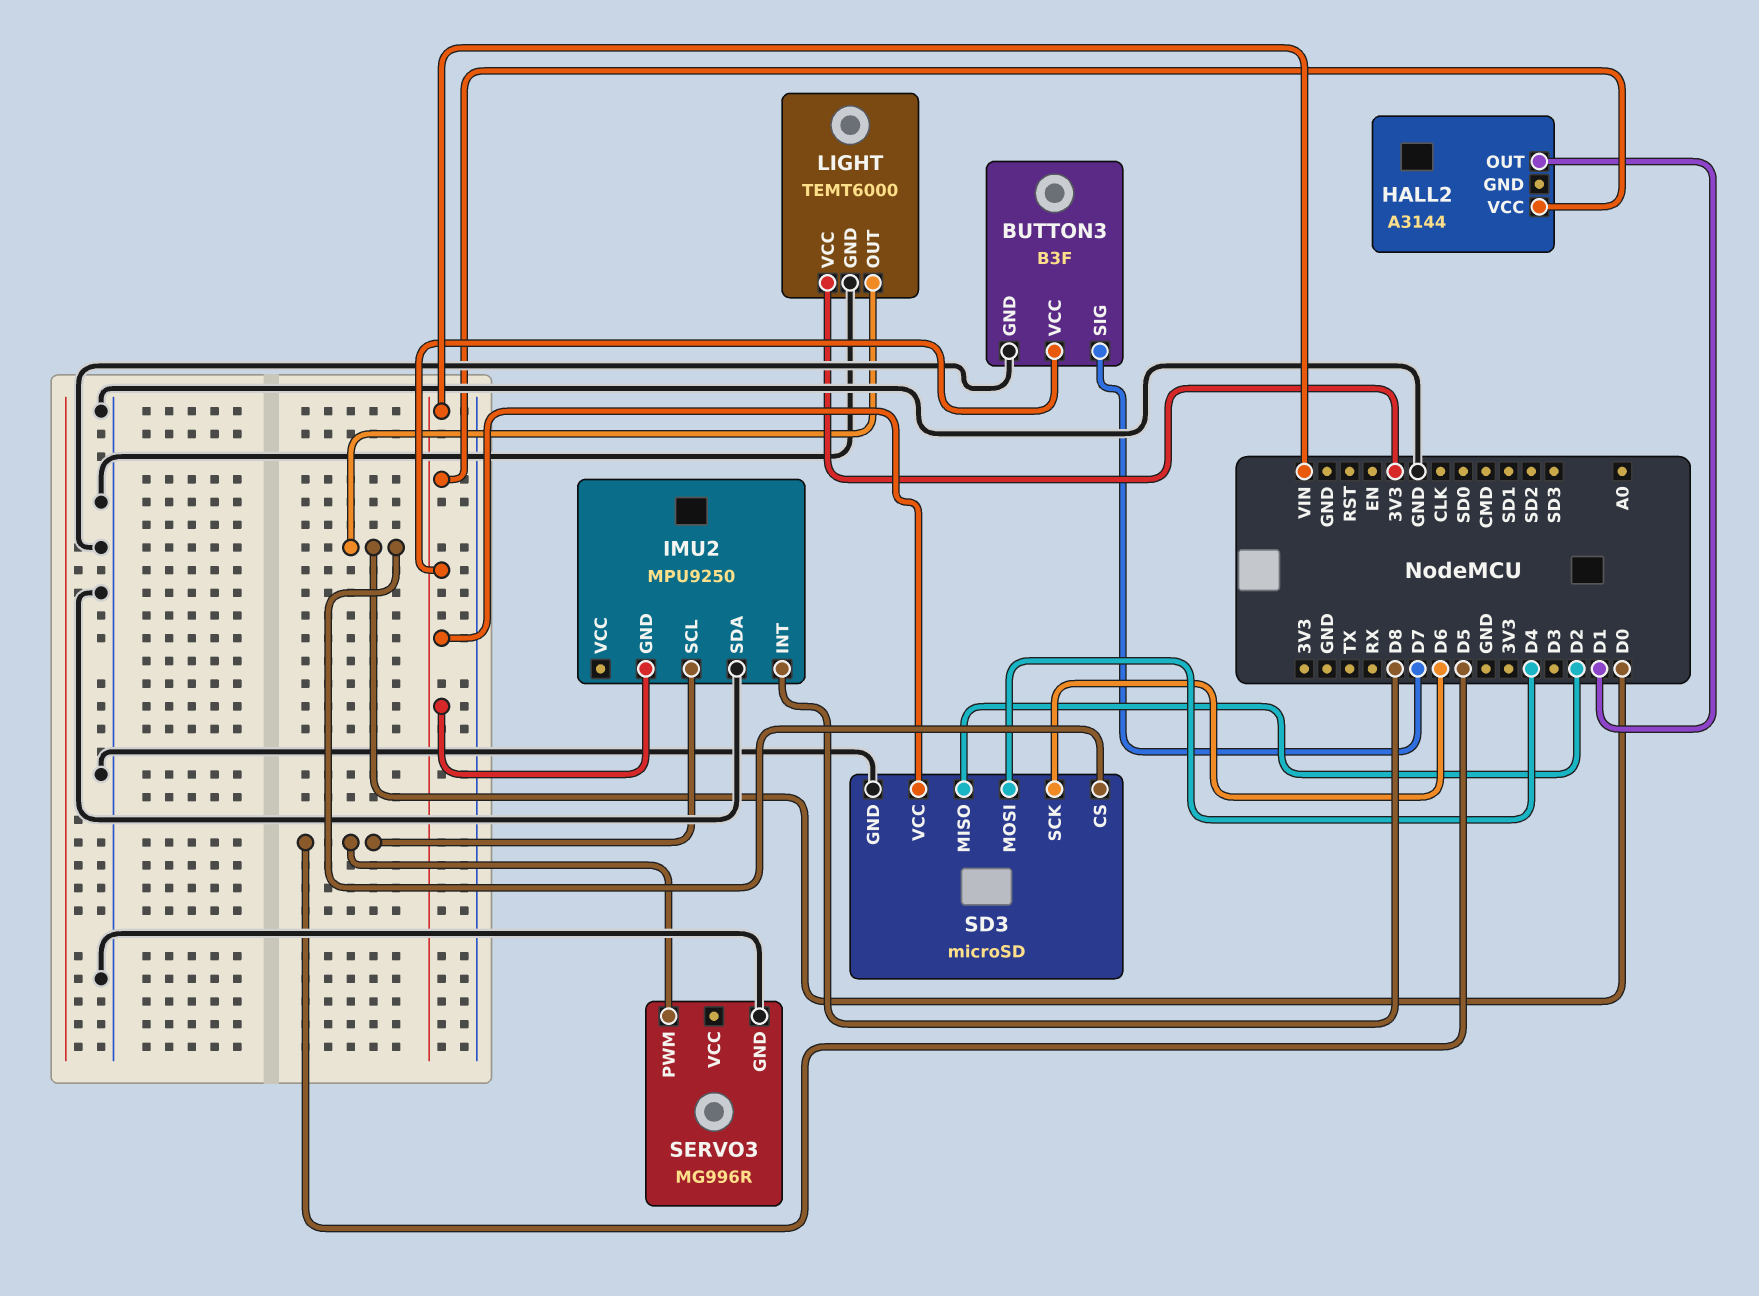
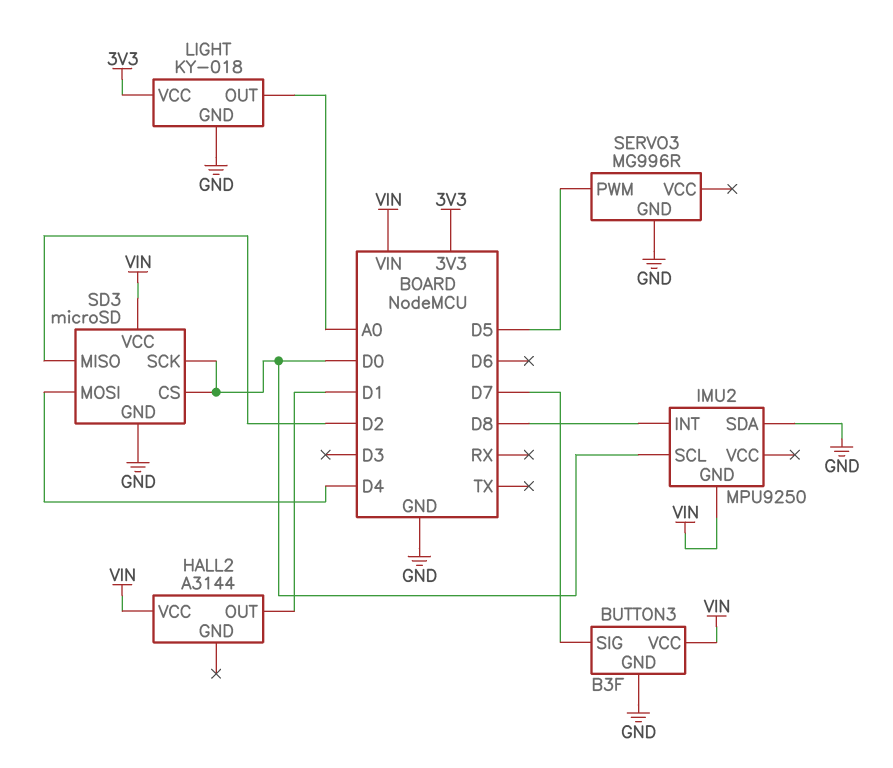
IMU2 pin SCL: D5 -> D0
LIGHT: TEMT6000 -> KY-018
LIGHT pin OUT: D0 -> A0
SD3 pin SCK: D6 -> D0

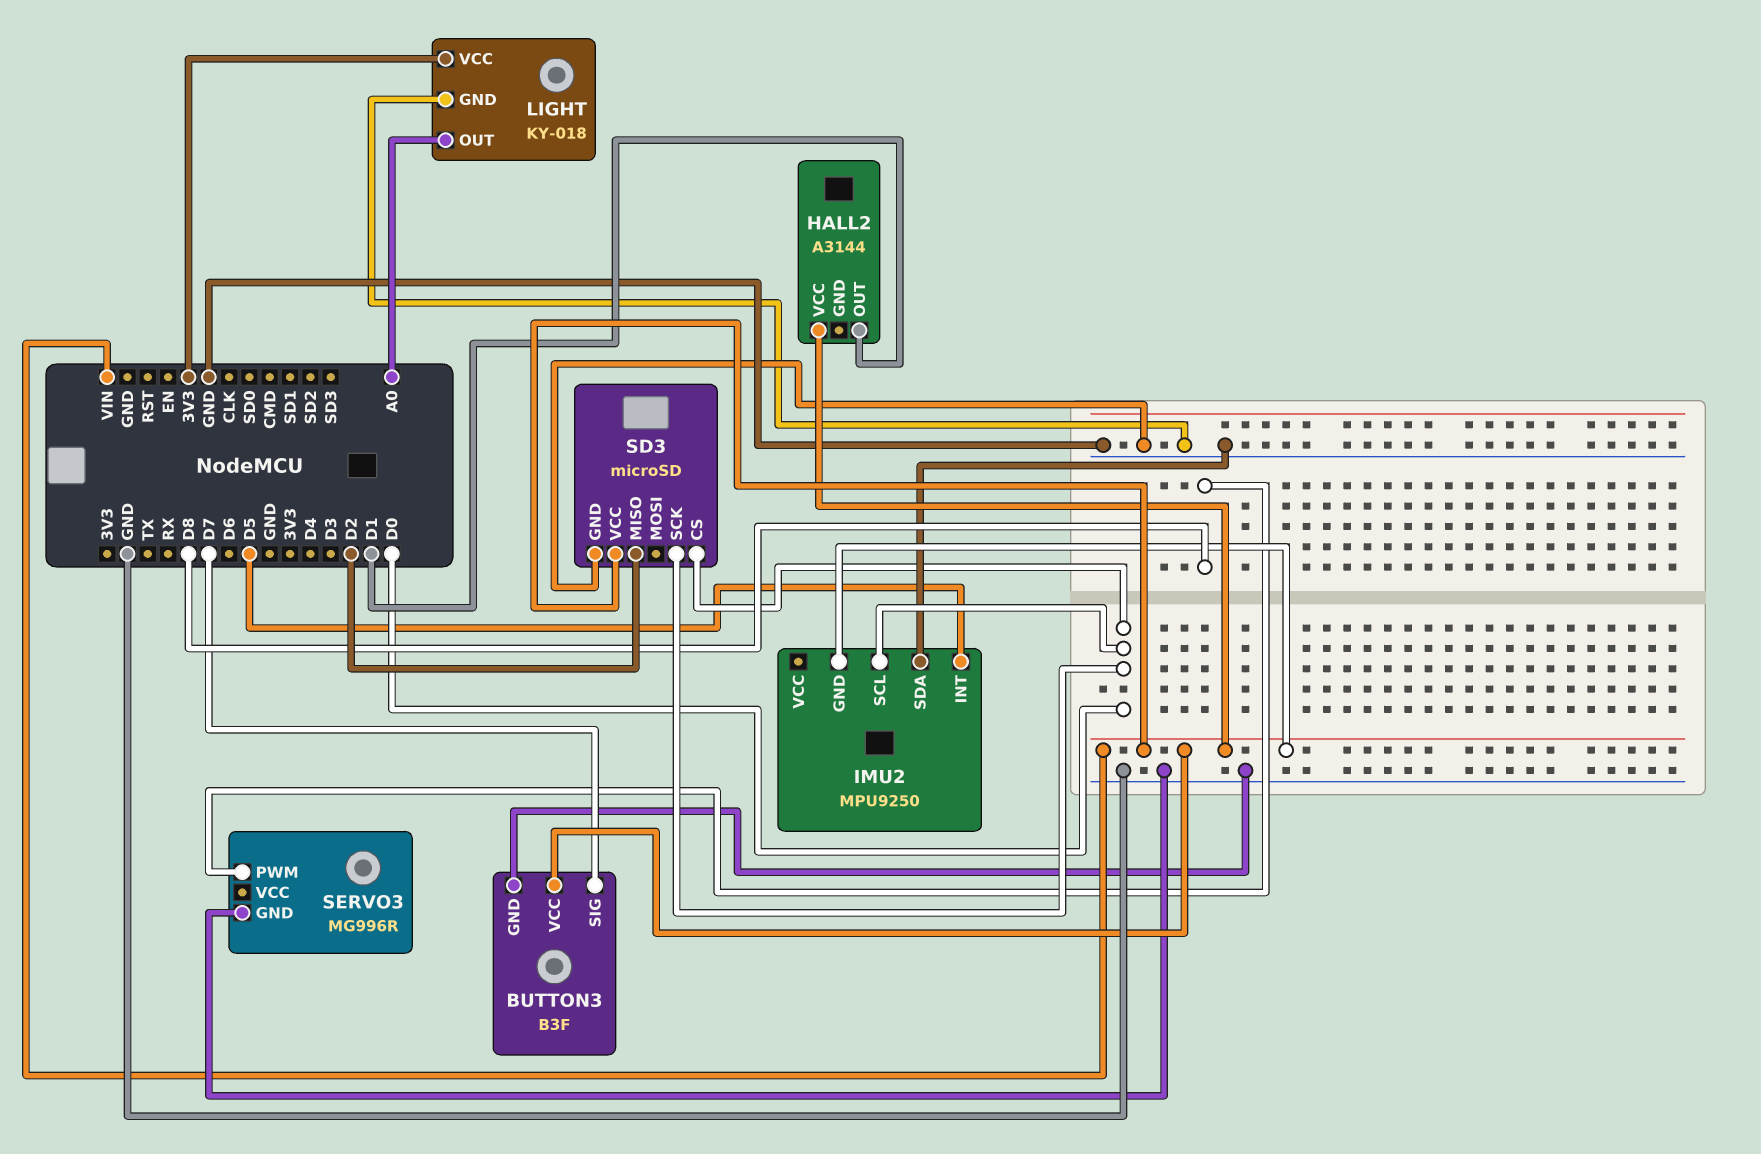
IMU2 pin INT: D8 -> D5
SD3 pin MOSI: D4 -> none
SERVO3 pin PWM: D5 -> D8

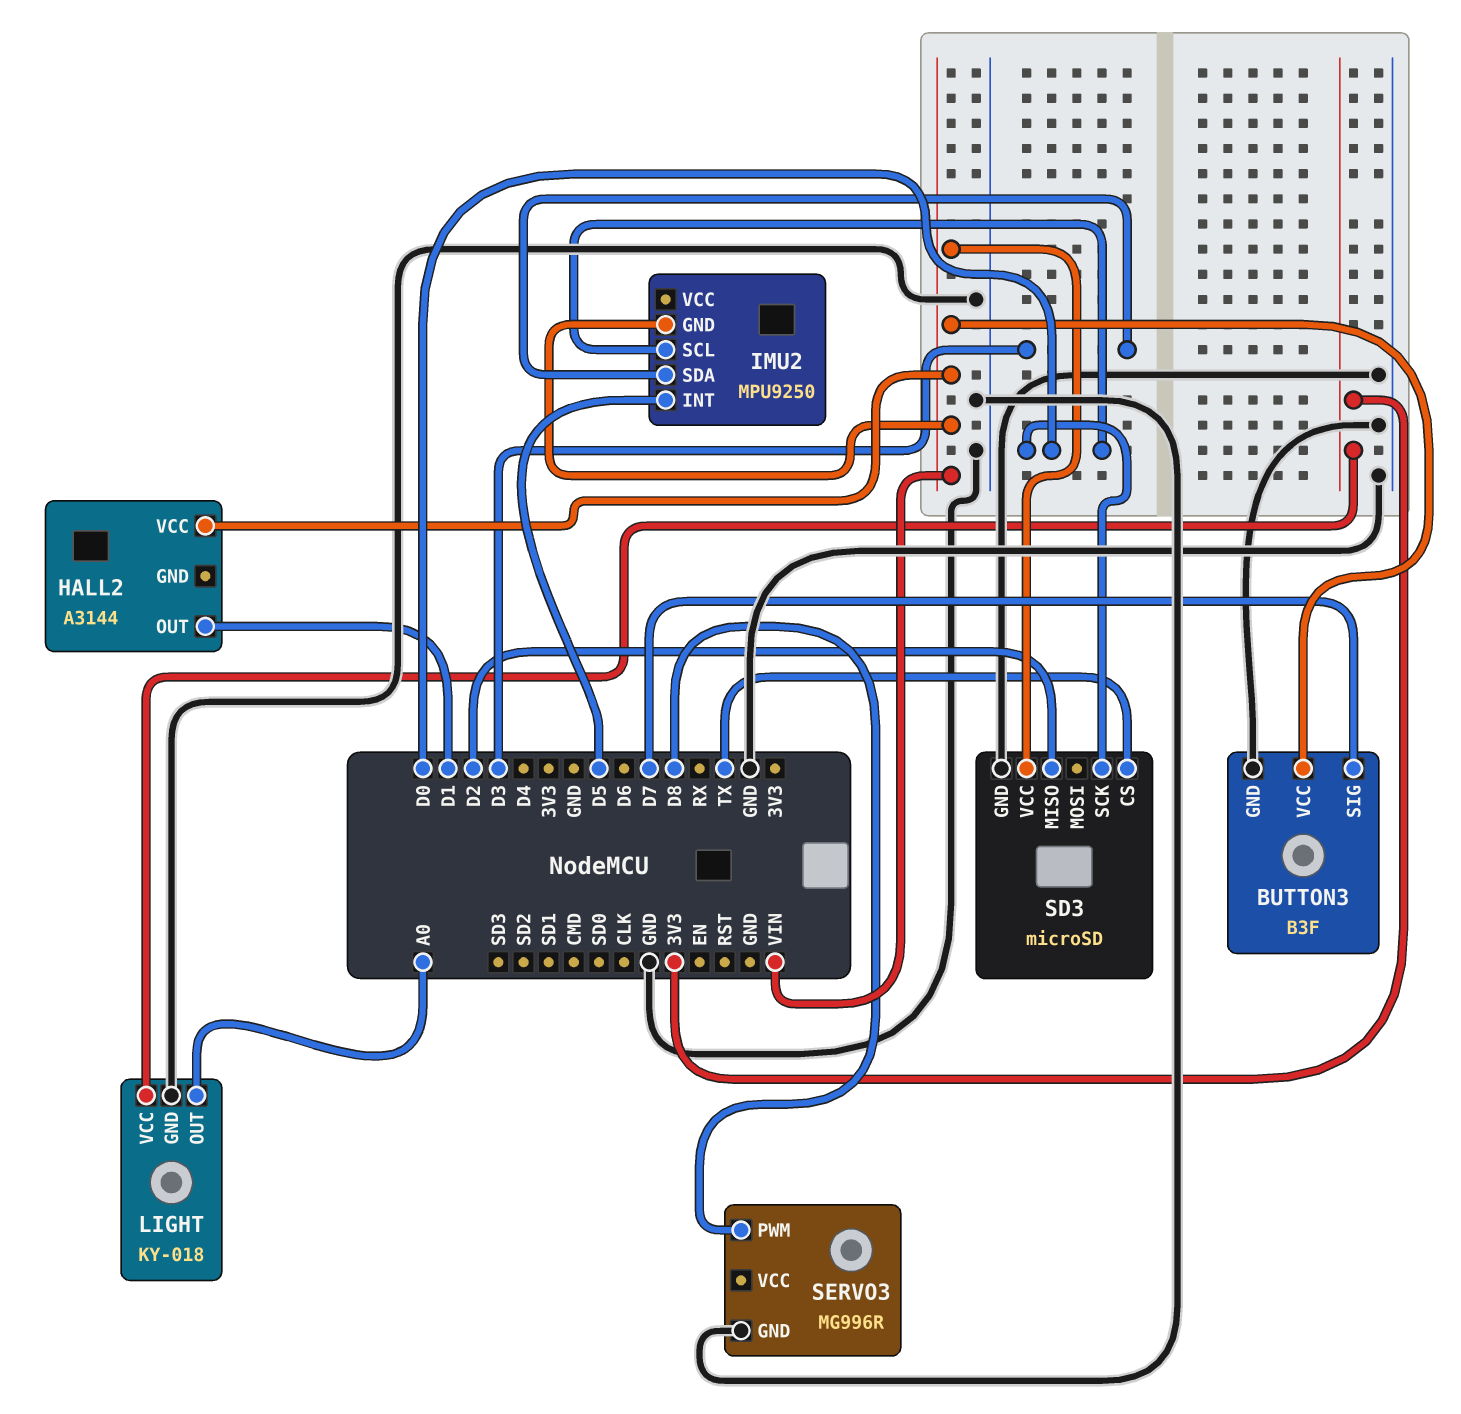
IMU2 pin SDA: GND -> D3
SD3 pin CS: D0 -> TX

